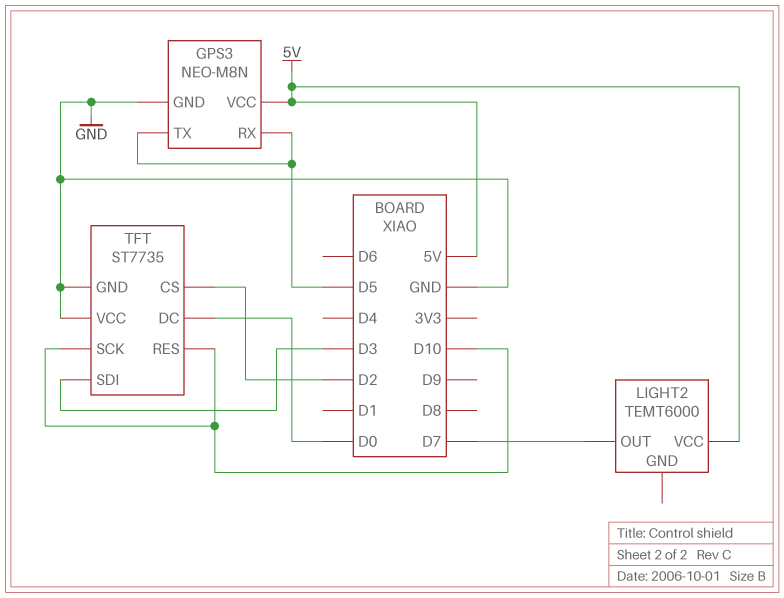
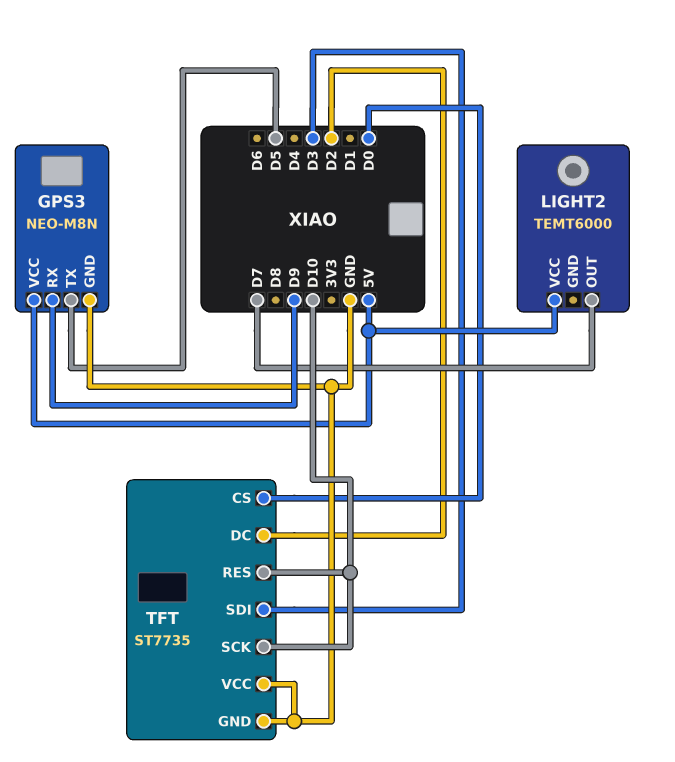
GPS3 pin RX: D5 -> D9
TFT pin CS: D2 -> D0
TFT pin DC: D0 -> D2

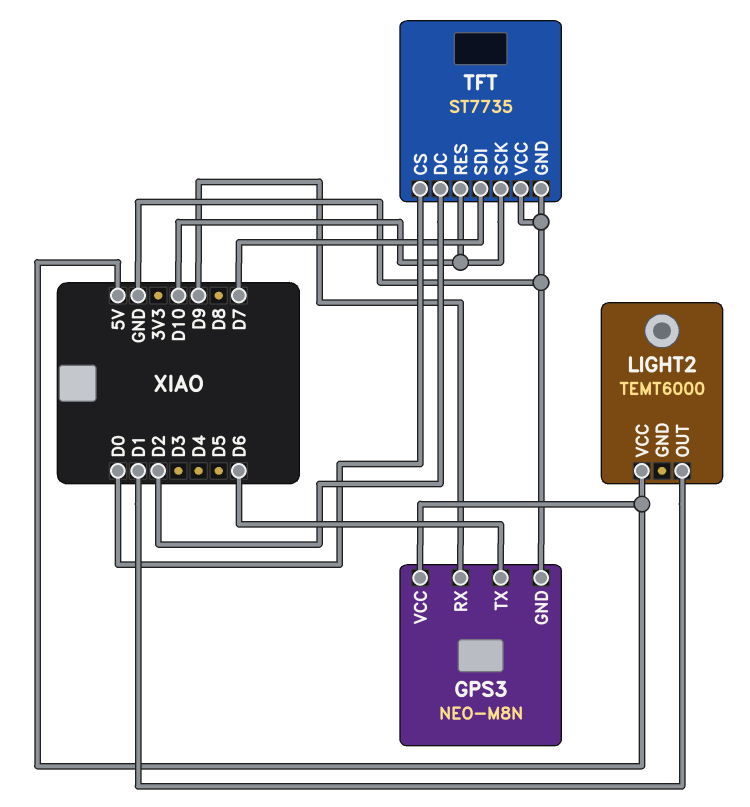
GPS3 pin TX: D5 -> D6
LIGHT2 pin OUT: D7 -> D1
TFT pin SDI: D3 -> D7

